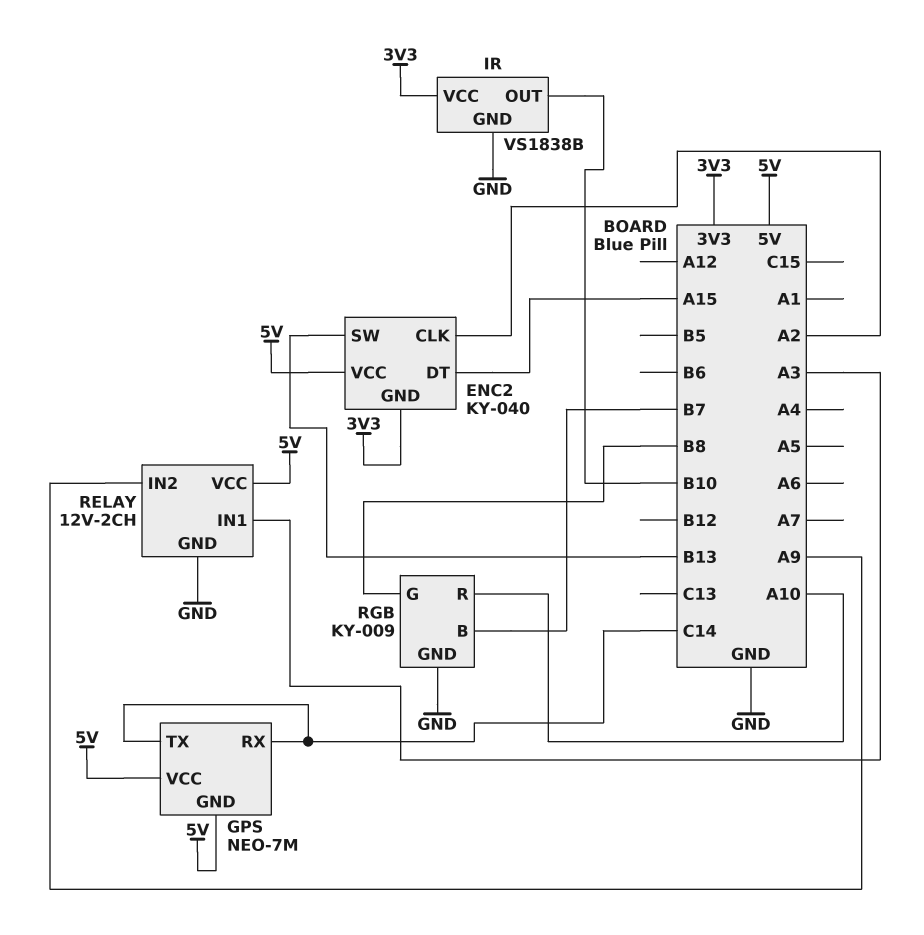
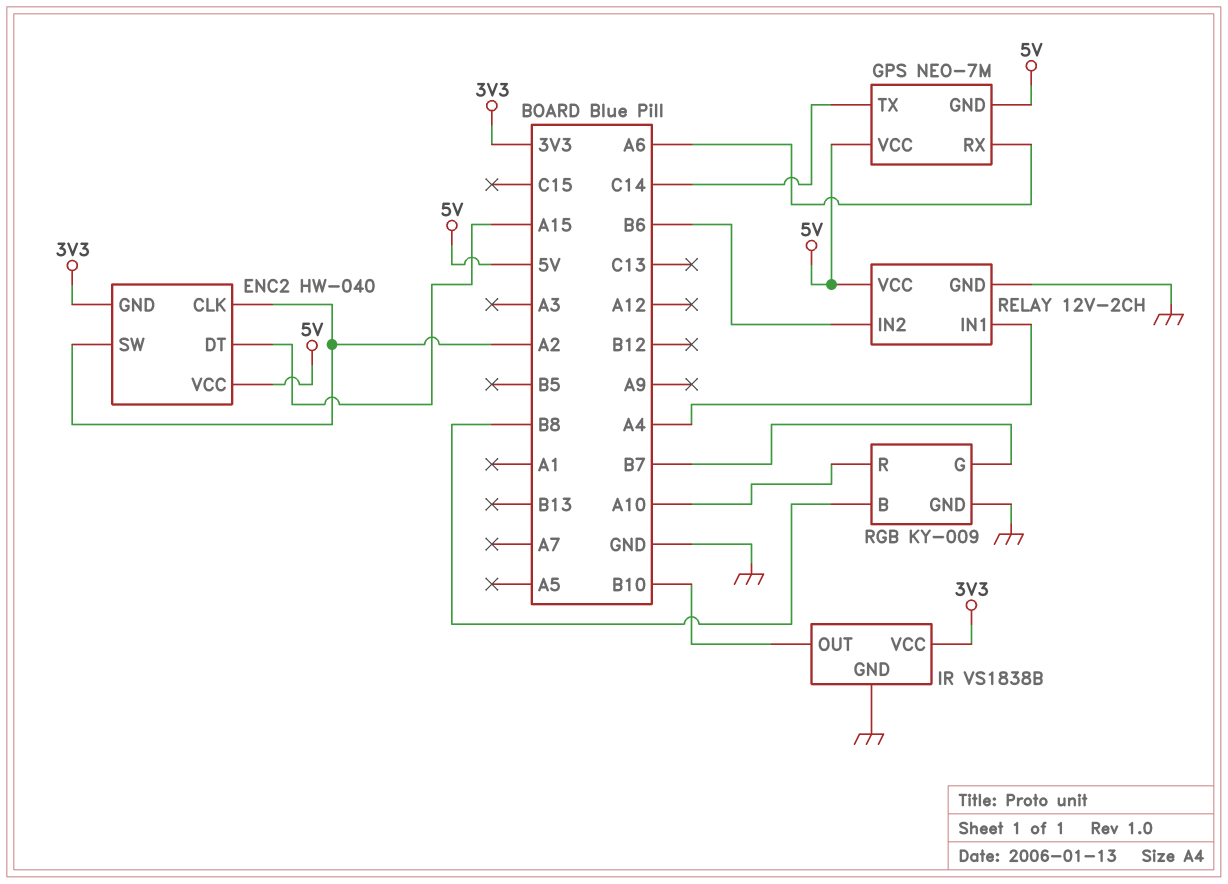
ENC2: KY-040 -> HW-040
ENC2 pin SW: B13 -> A2
GPS pin RX: C14 -> A6
RELAY pin IN1: A3 -> A4
RELAY pin IN2: A9 -> B6
RGB pin B: B7 -> B8
RGB pin G: B8 -> B7

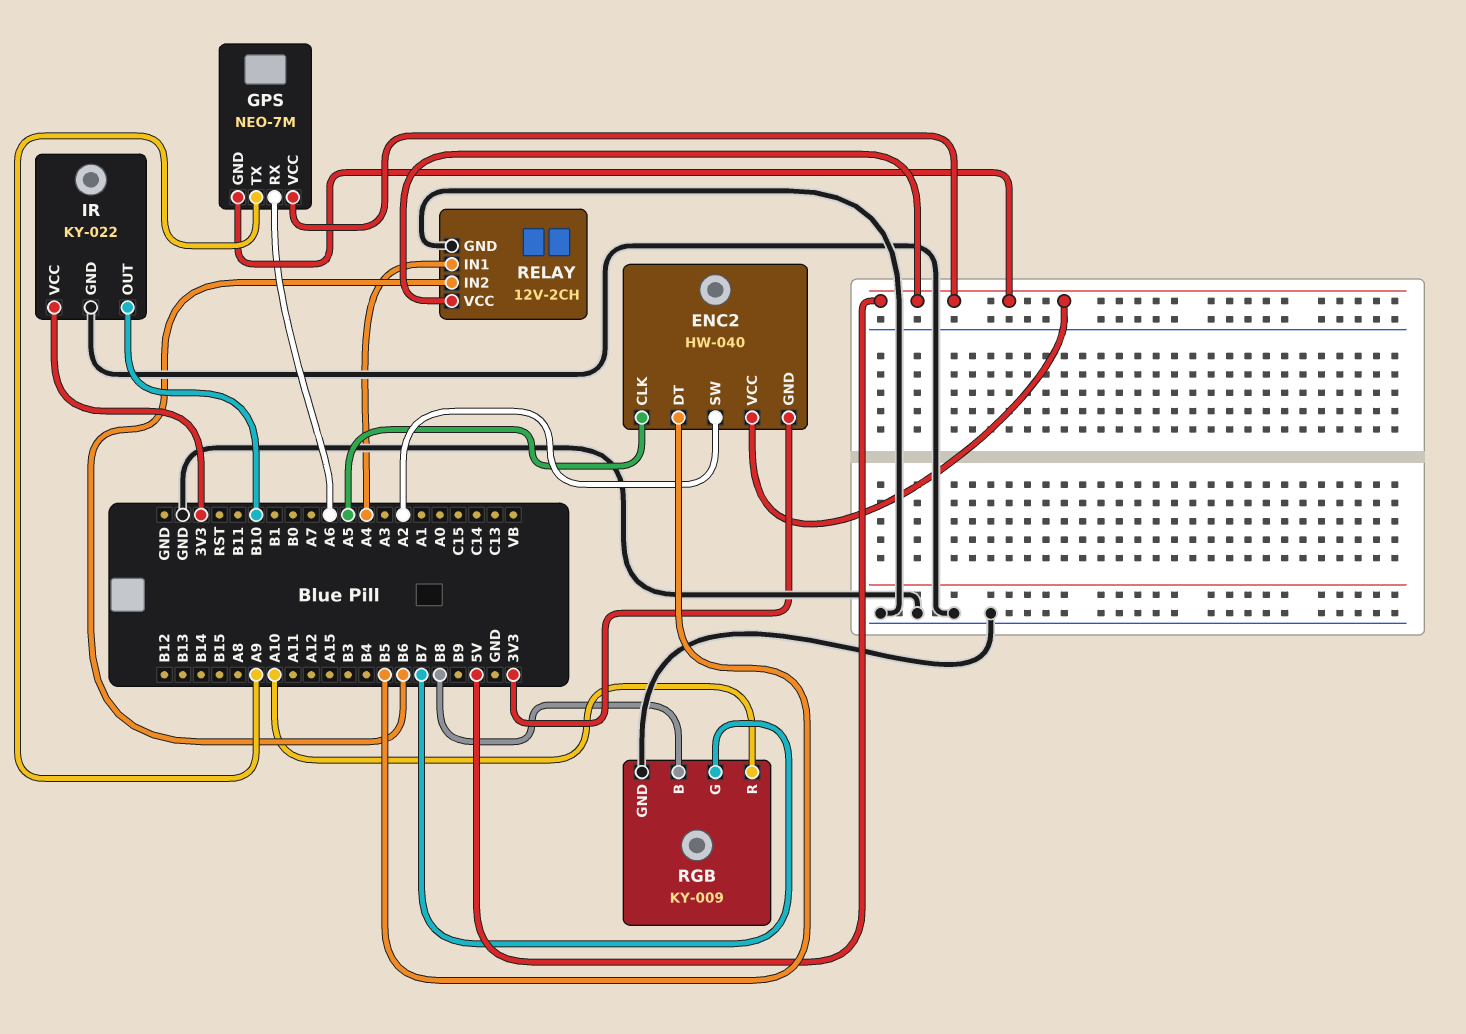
ENC2 pin CLK: A2 -> A5
ENC2 pin DT: A15 -> B5
GPS pin TX: C14 -> A9
IR: VS1838B -> KY-022

